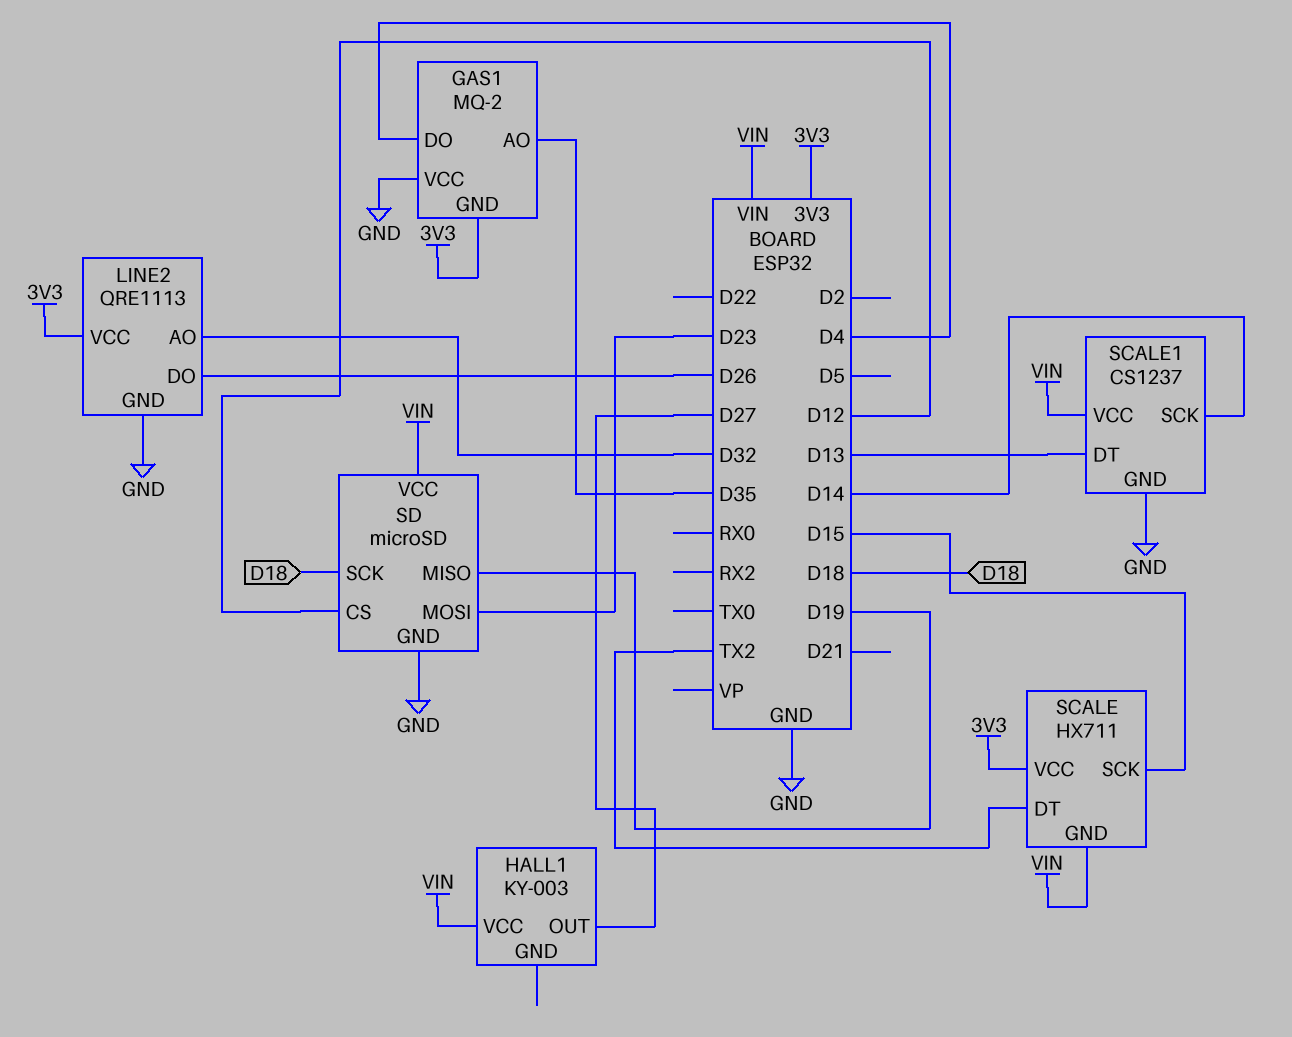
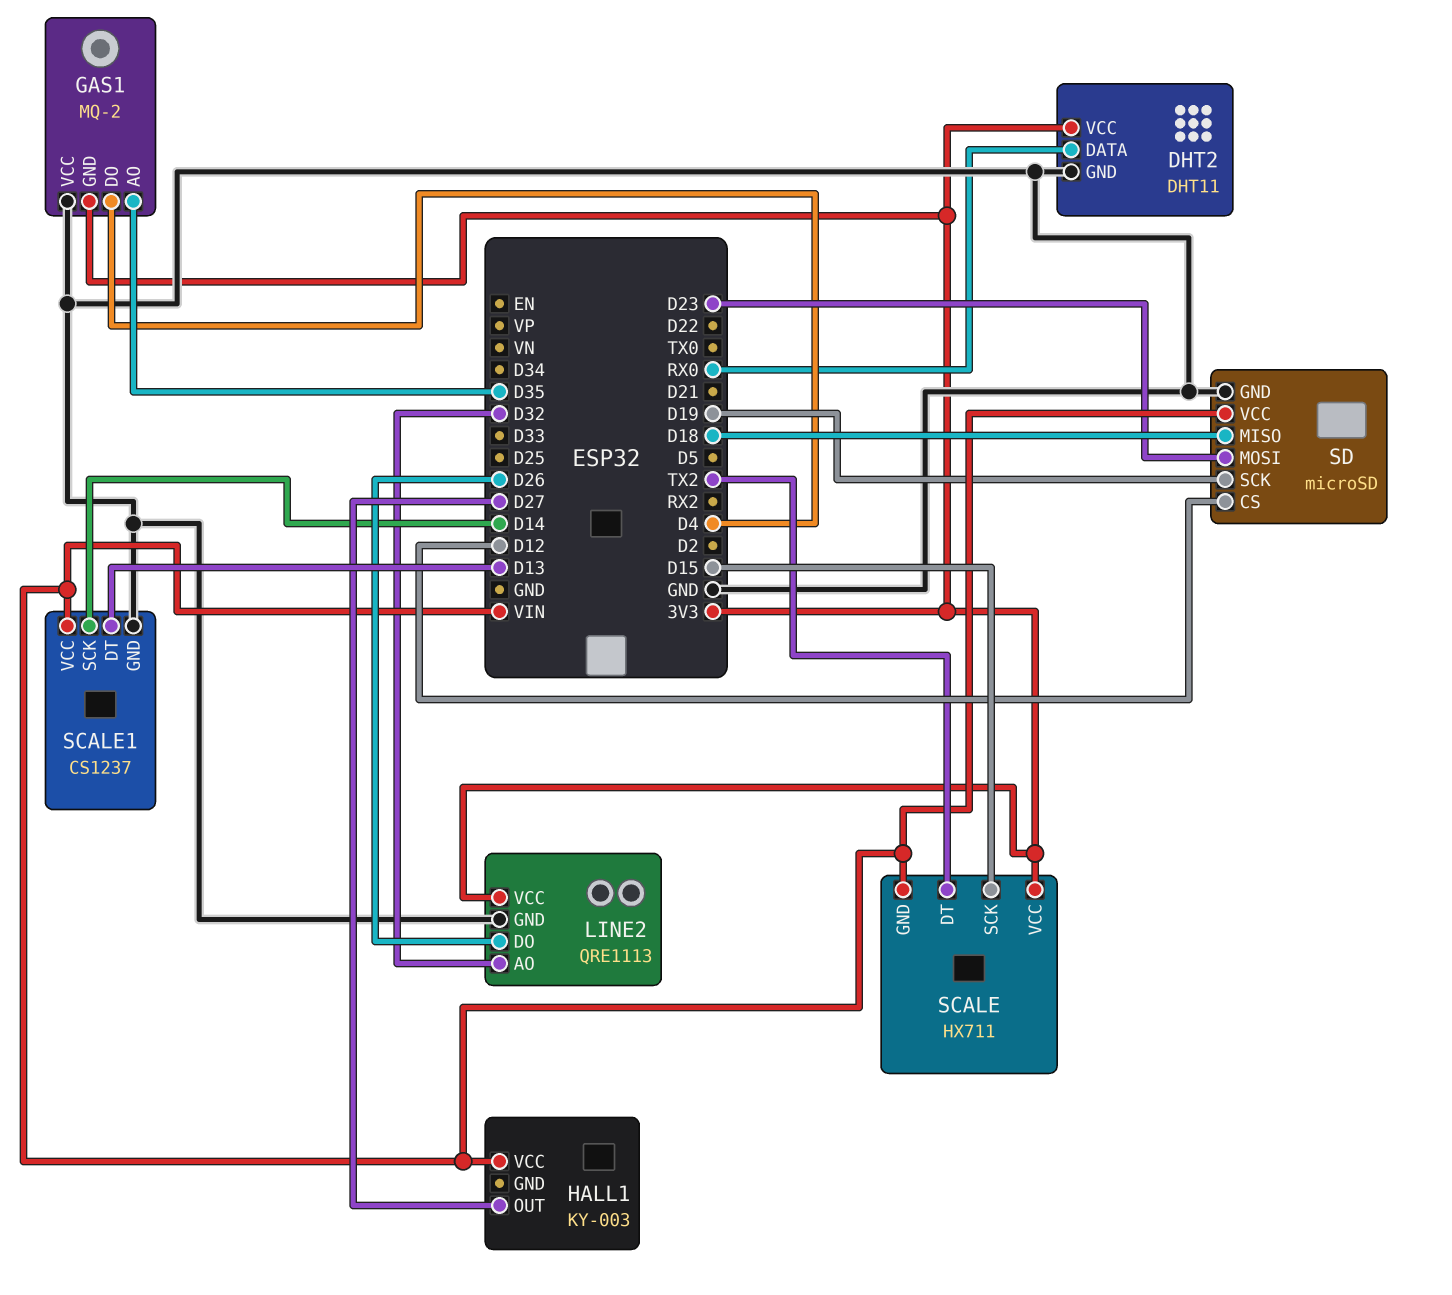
DHT2: none -> DHT11
DHT2 pin DATA: none -> RX0
DHT2 pin GND: none -> GND
DHT2 pin VCC: none -> 3V3
SD pin MISO: D19 -> D18
SD pin SCK: D18 -> D19

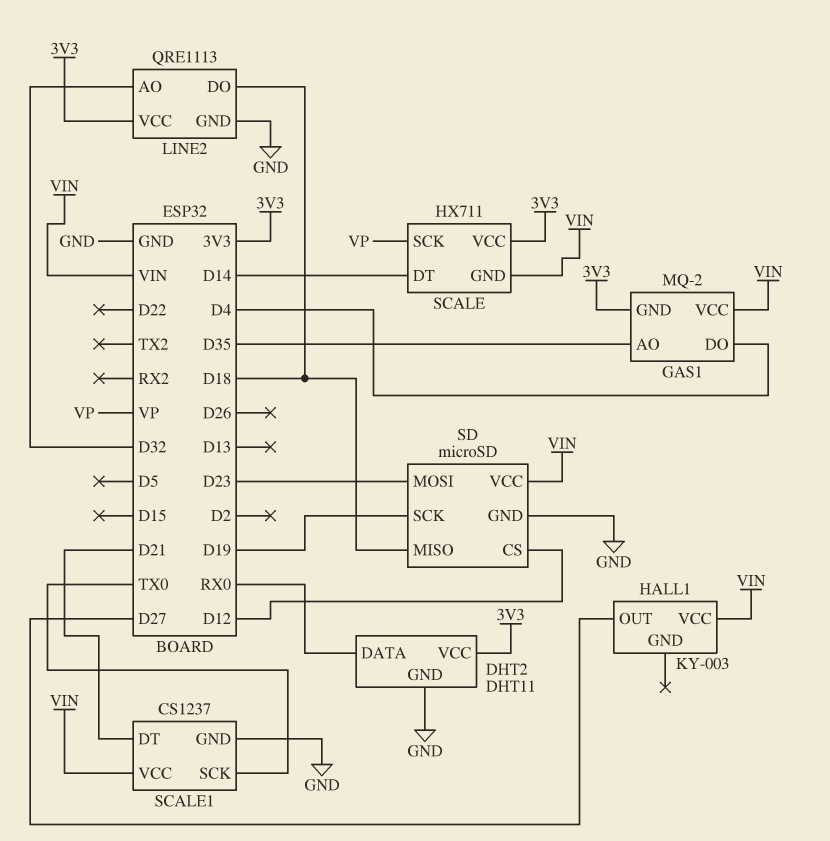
GAS1 pin VCC: GND -> VIN
LINE2 pin DO: D26 -> D18
SCALE pin DT: TX2 -> D14
SCALE pin SCK: D15 -> VP
SCALE1 pin DT: D13 -> D21
SCALE1 pin SCK: D14 -> TX0

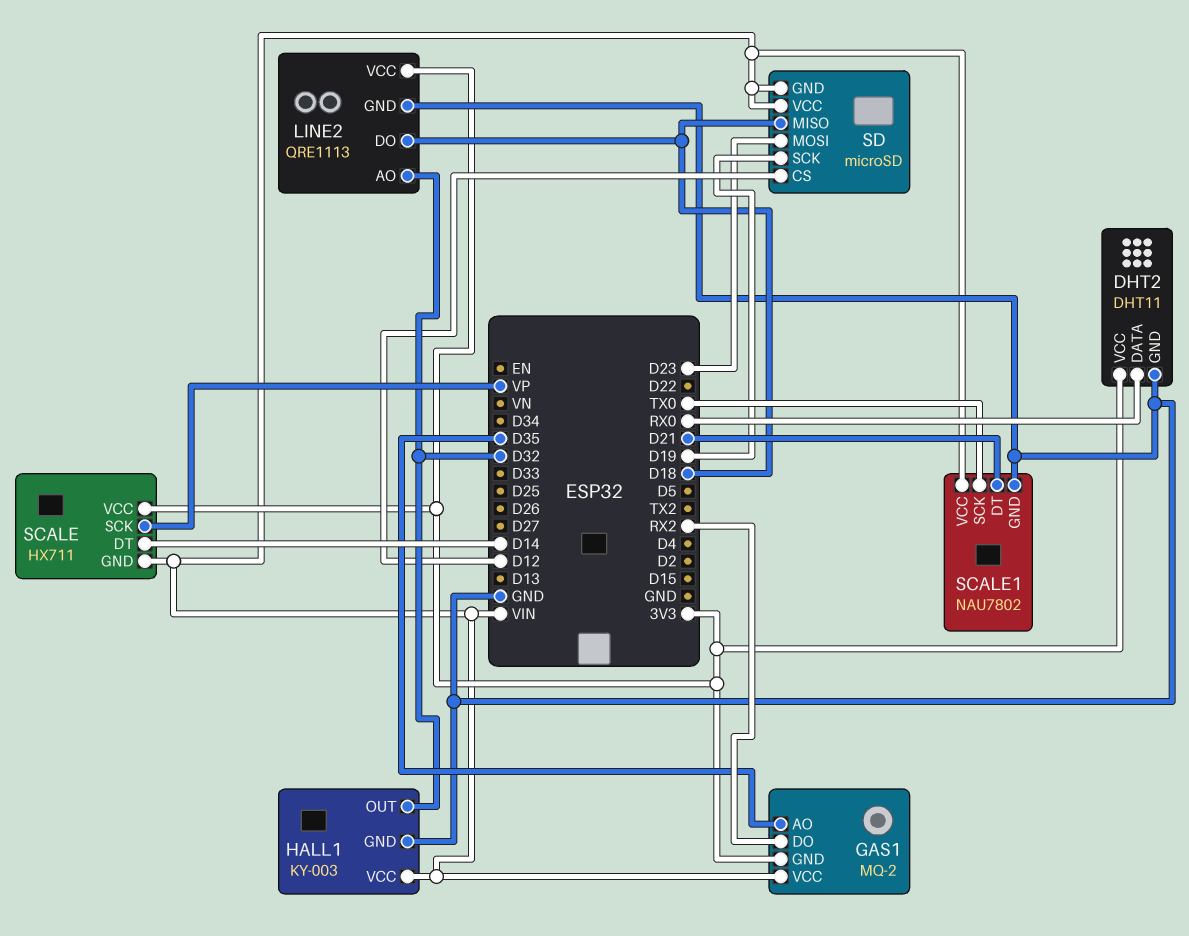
GAS1 pin DO: D4 -> RX2
HALL1 pin GND: none -> GND
HALL1 pin OUT: D27 -> D32
SCALE1: CS1237 -> NAU7802
SD pin GND: GND -> VIN

